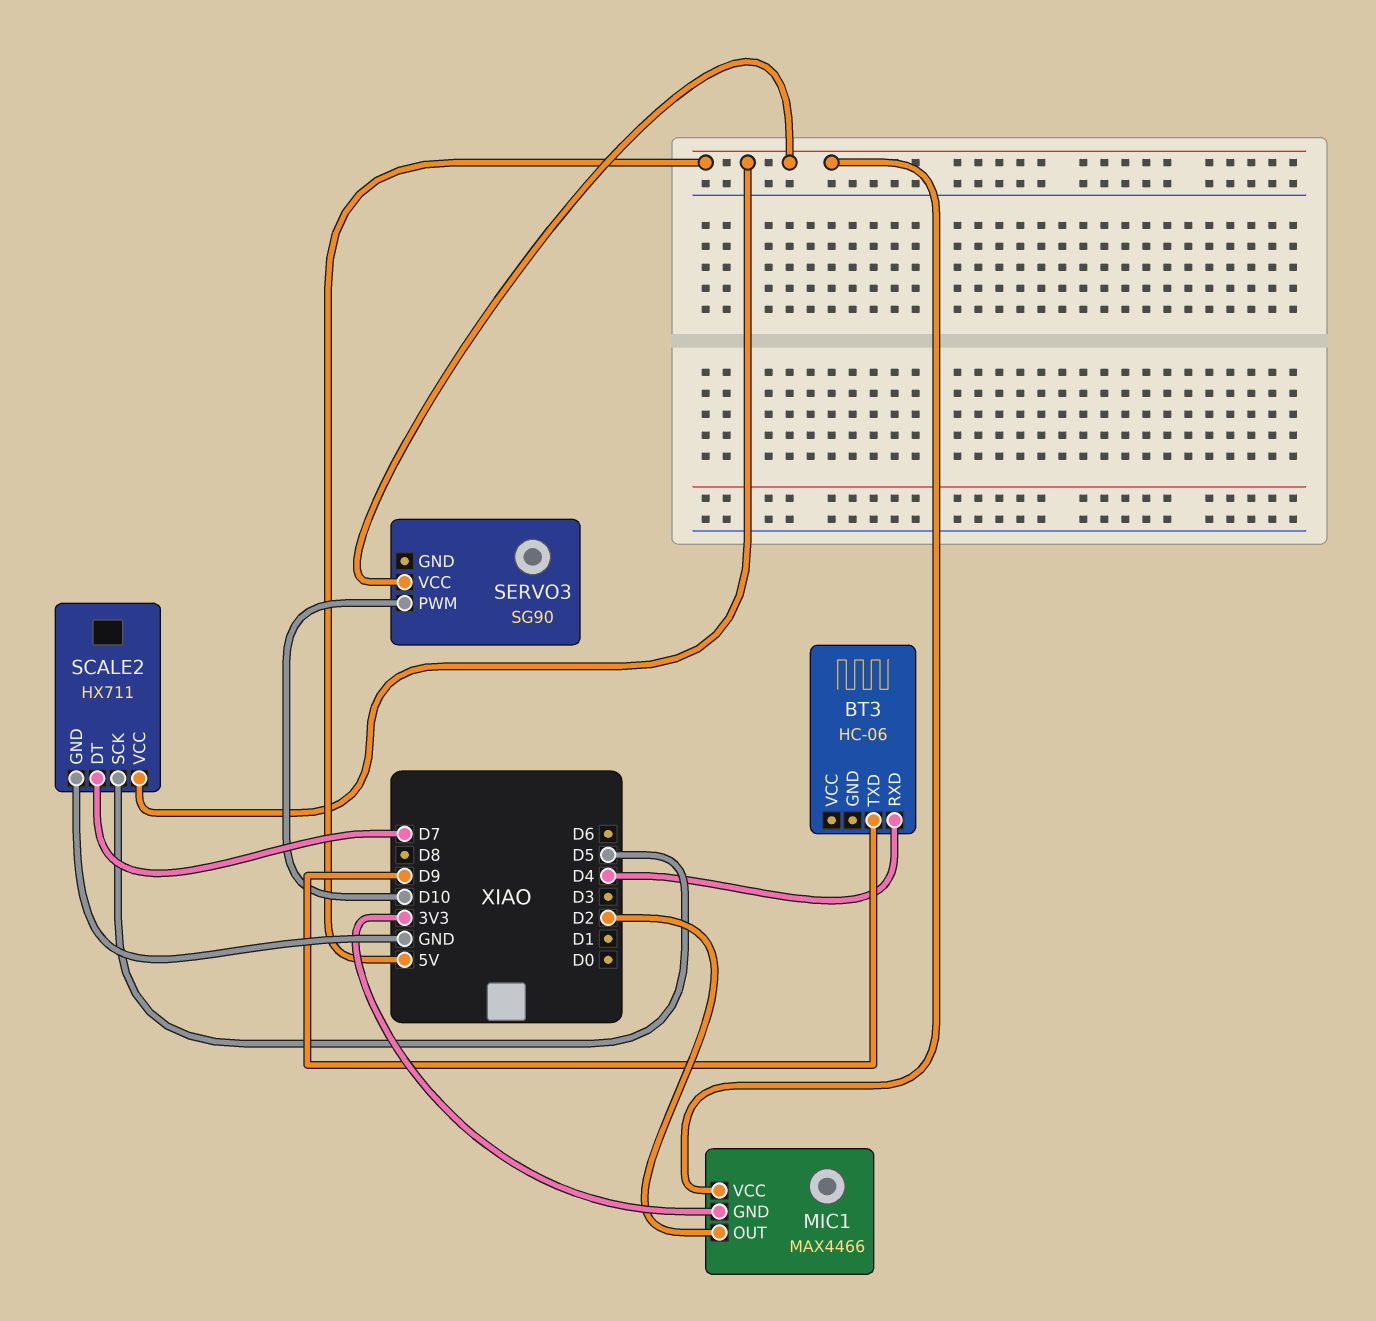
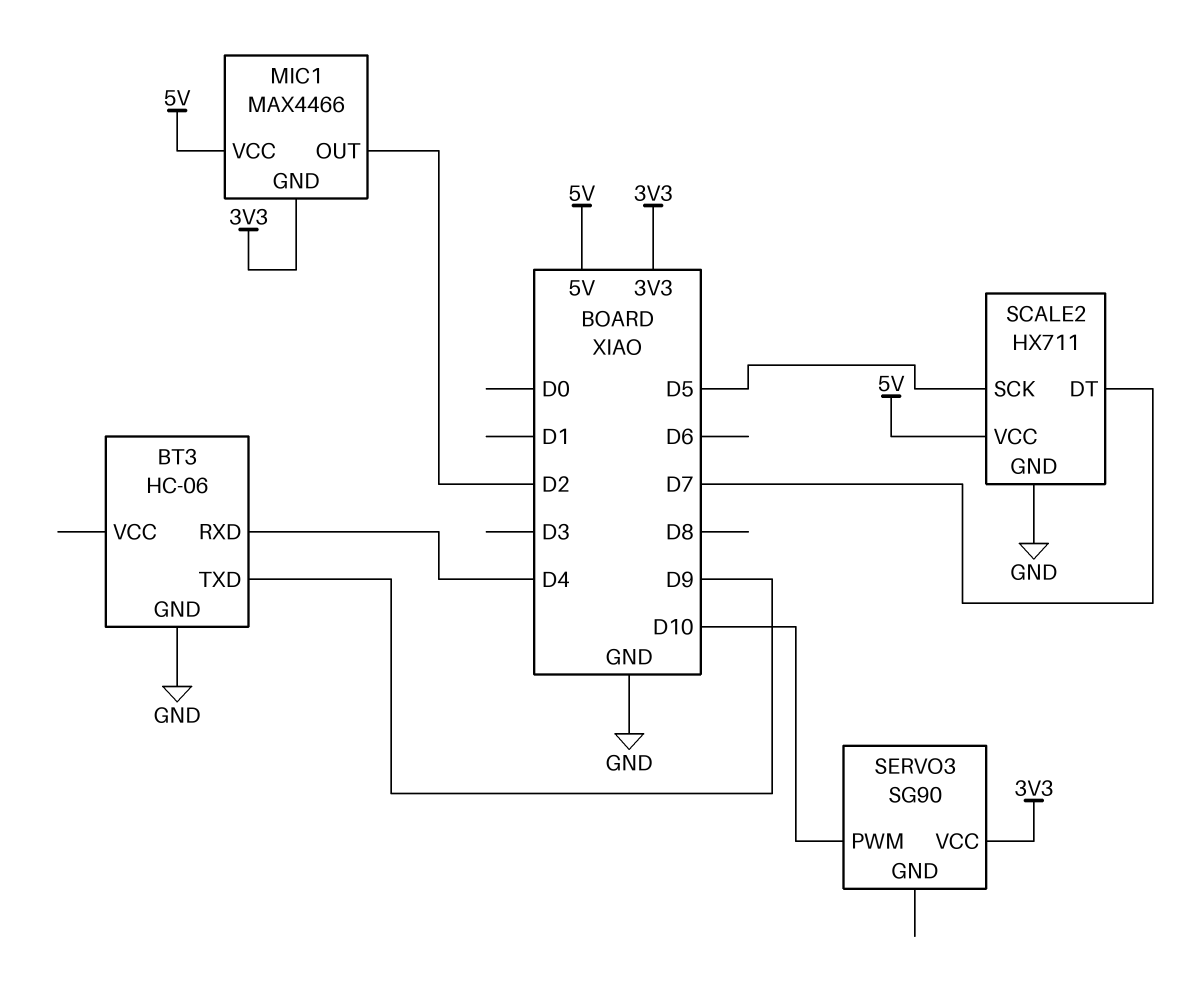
BT3 pin GND: none -> GND
SERVO3 pin VCC: 5V -> 3V3

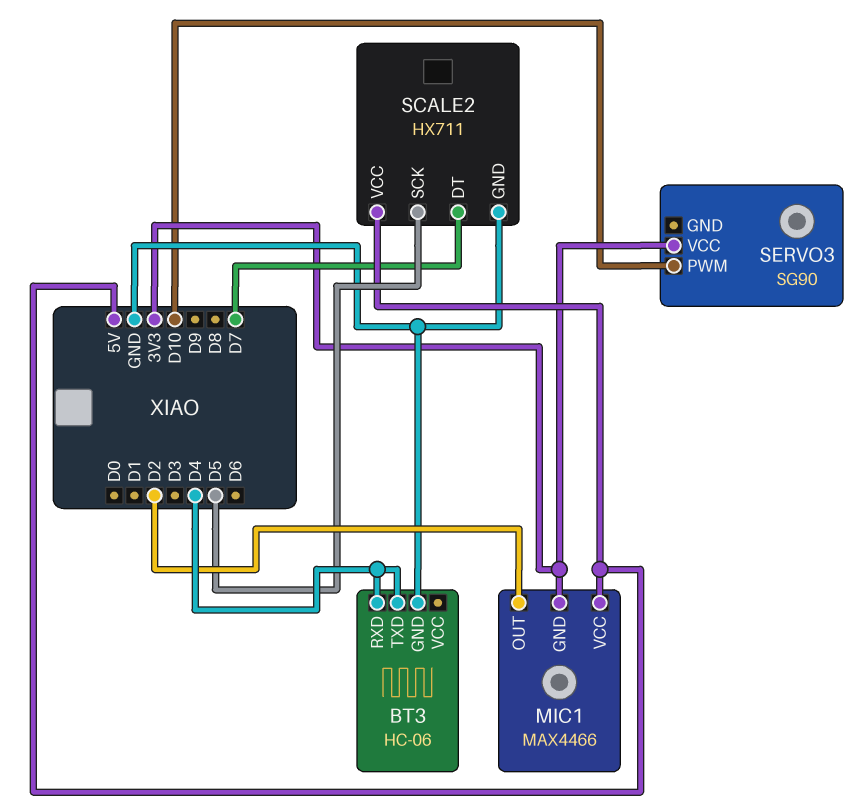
BT3 pin TXD: D9 -> D4

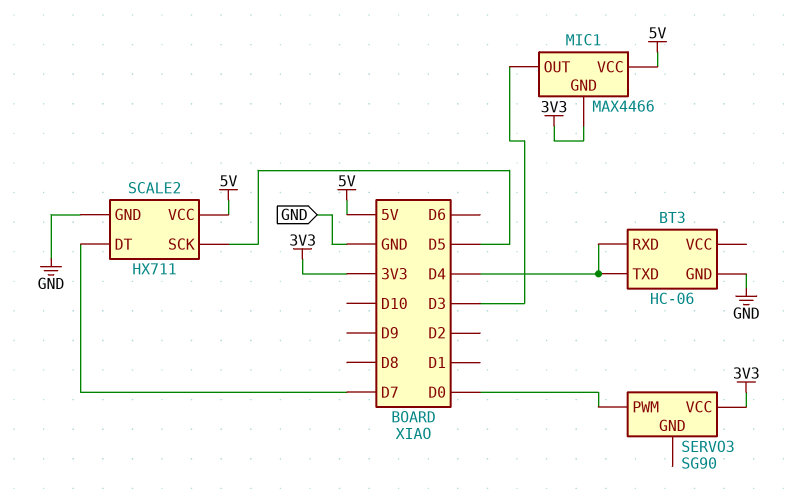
MIC1 pin OUT: D2 -> D3
SERVO3 pin PWM: D10 -> D0

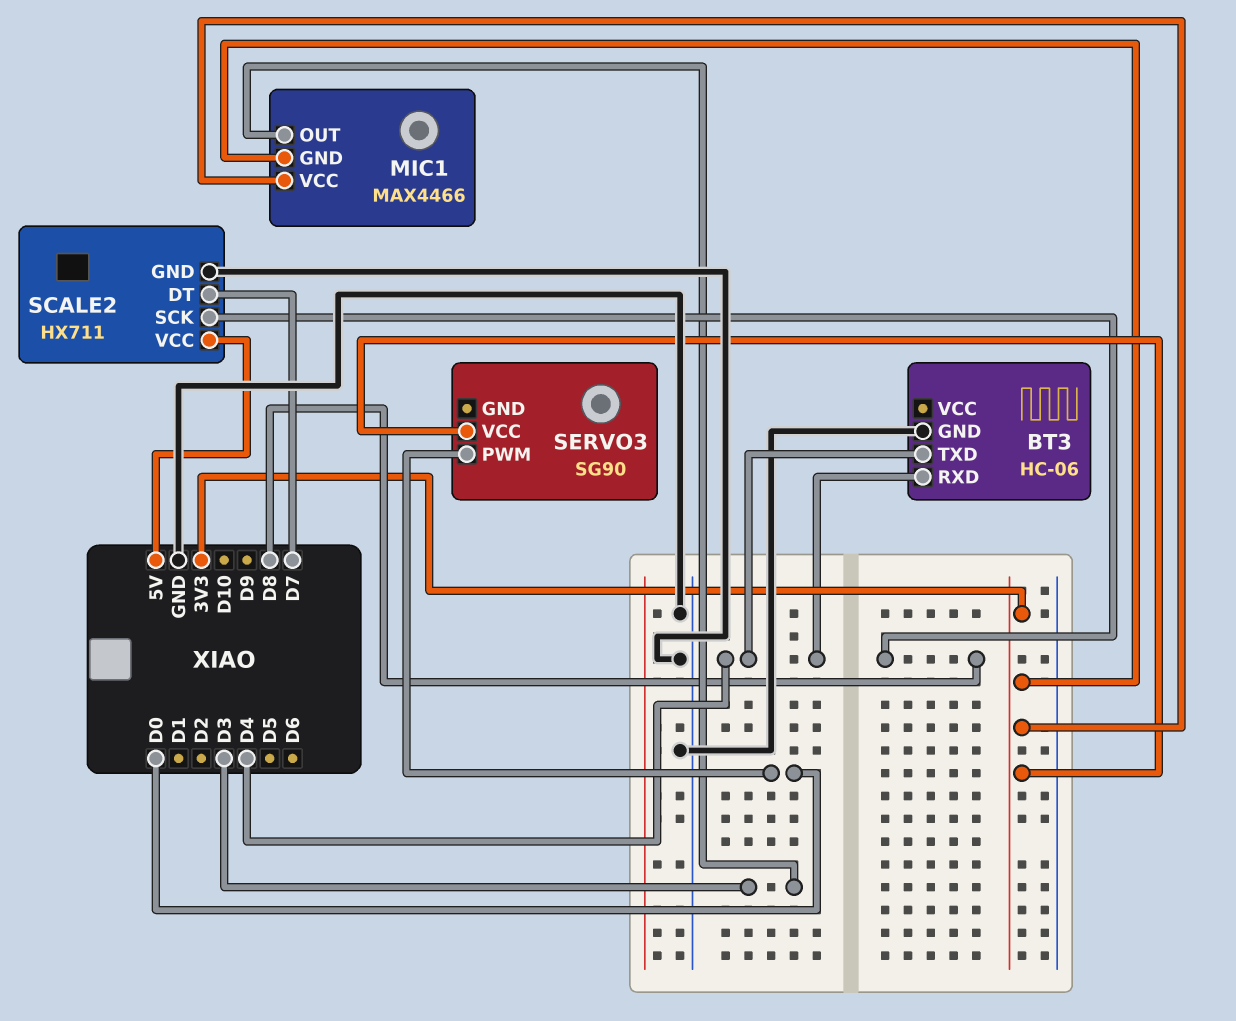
MIC1 pin VCC: 5V -> 3V3
SCALE2 pin SCK: D5 -> D8

